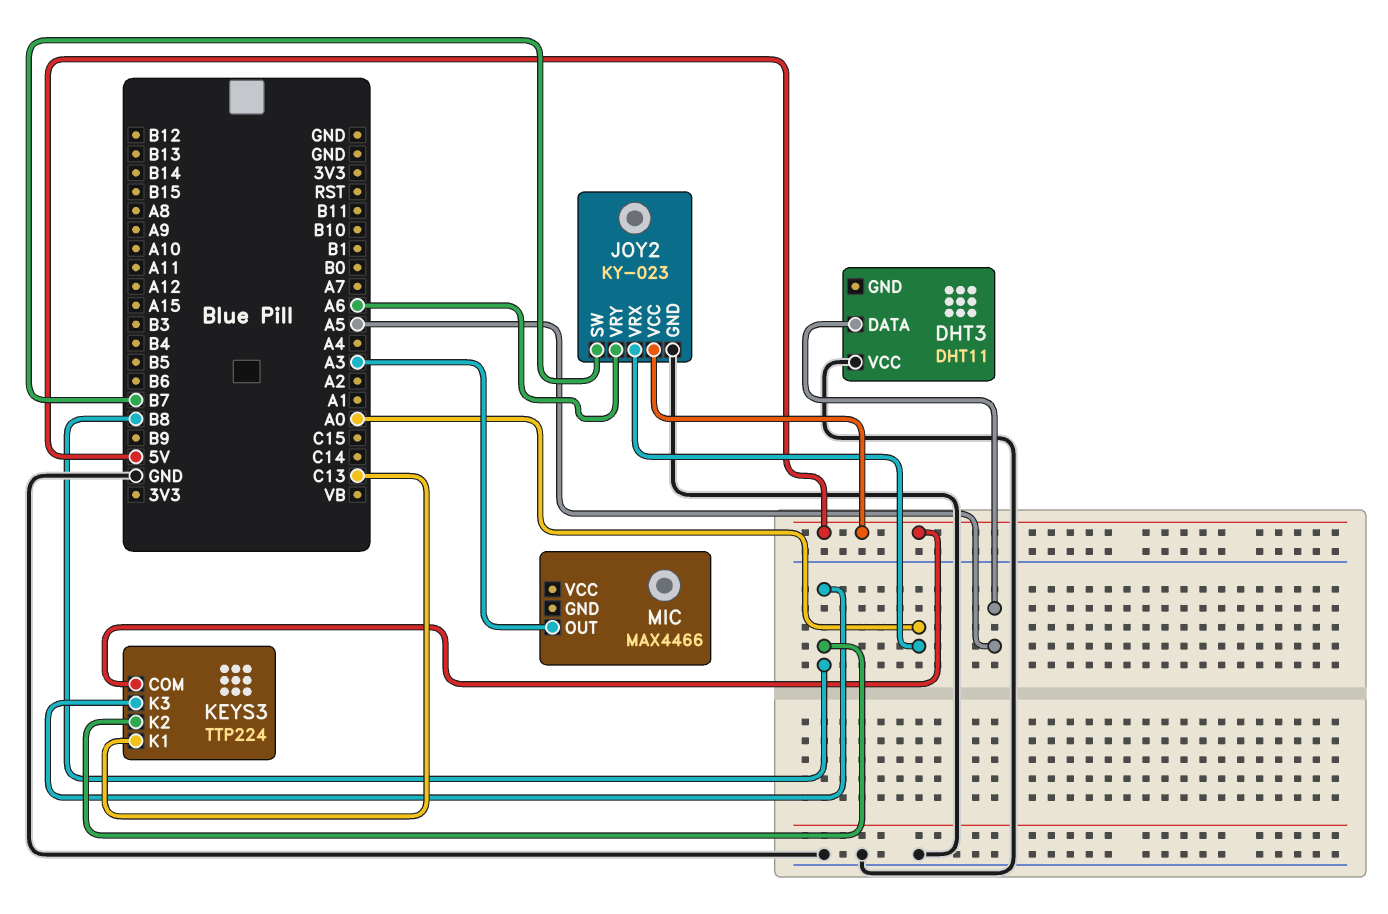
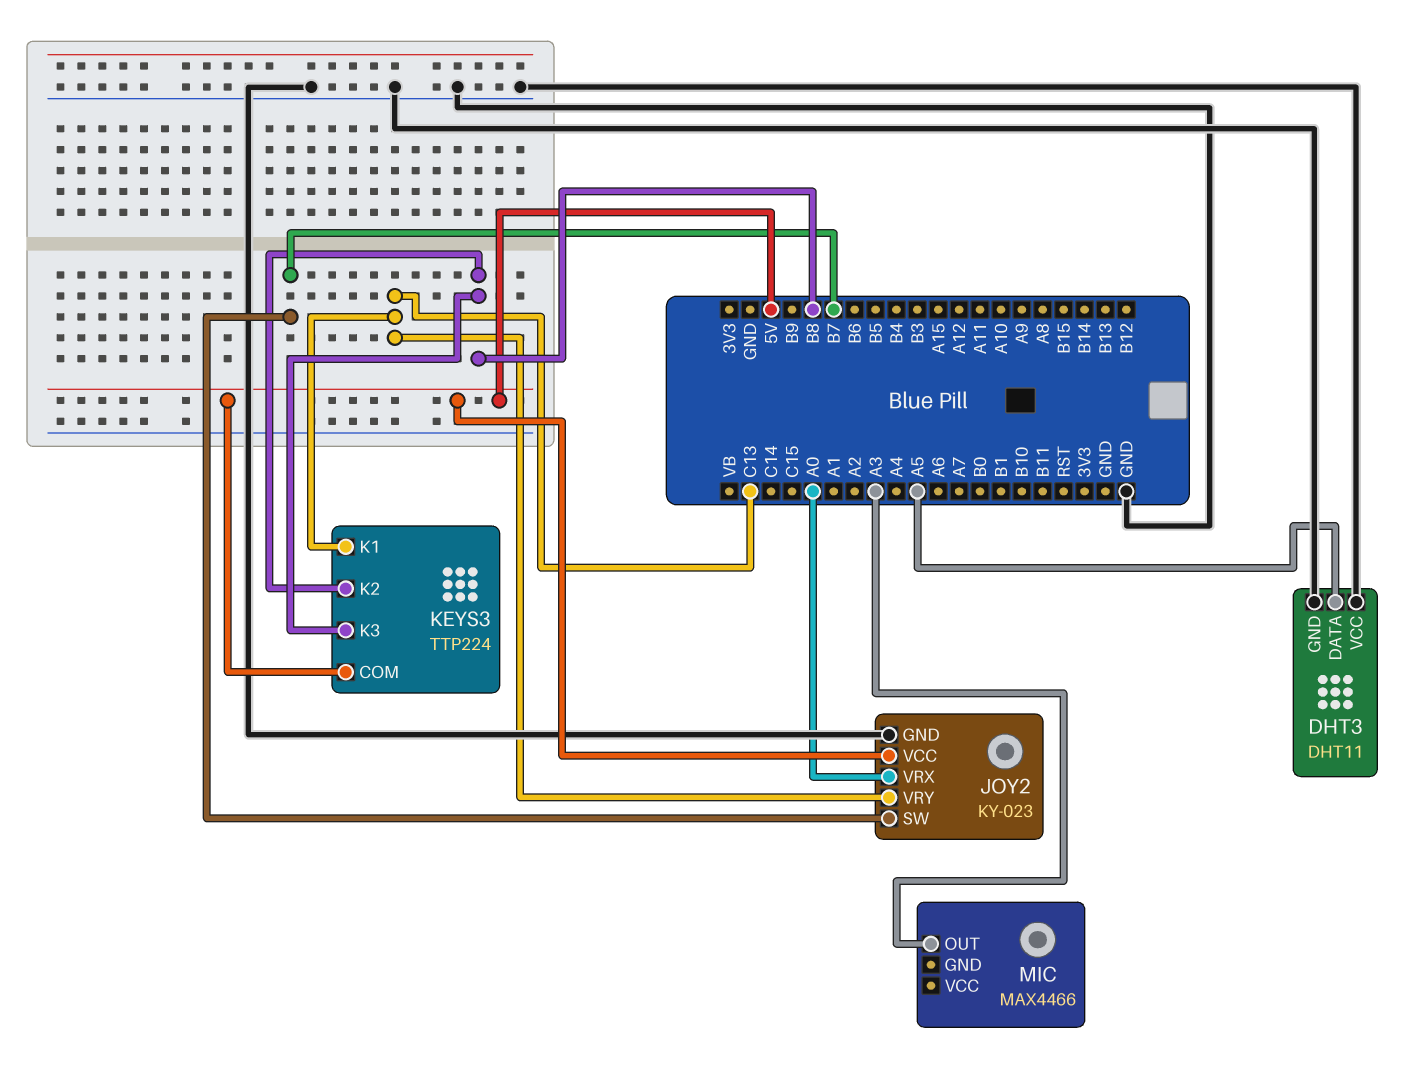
DHT3 pin GND: none -> GND
JOY2 pin VRY: A6 -> C13

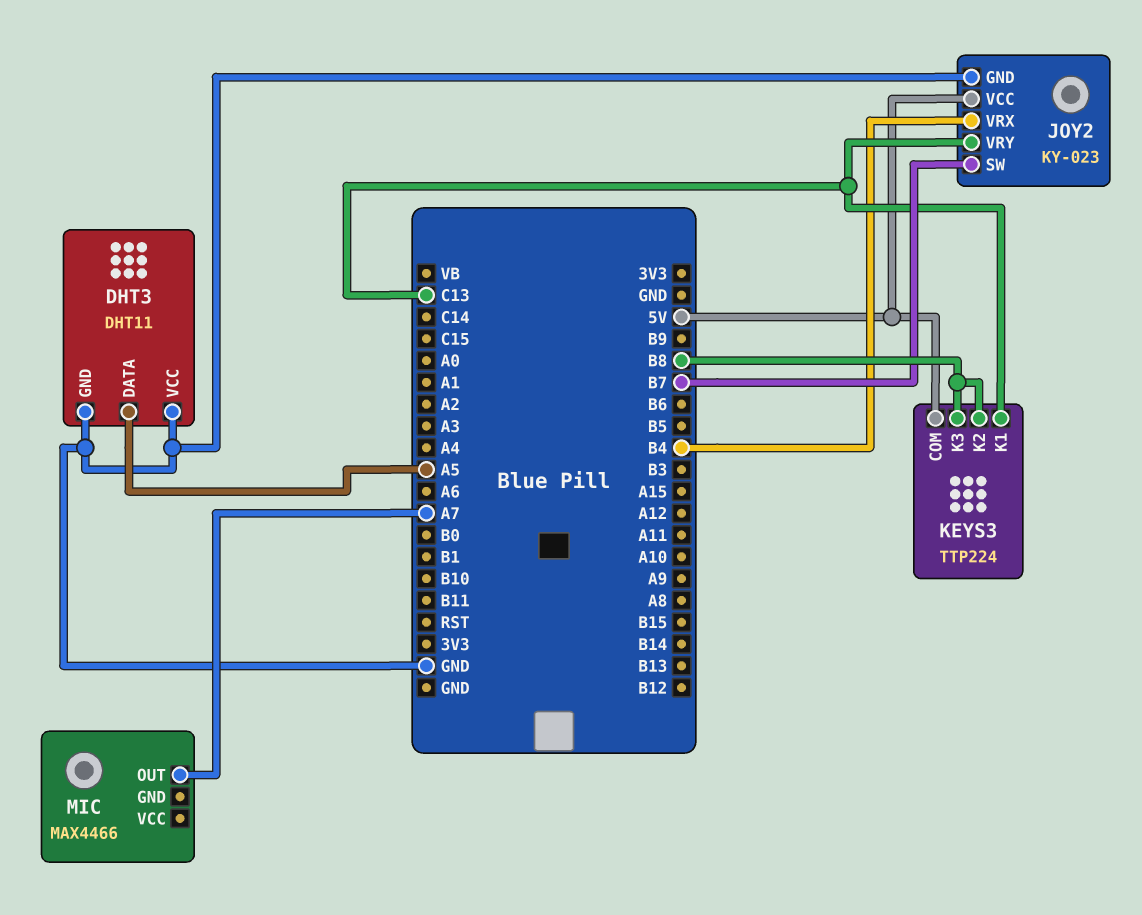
JOY2 pin VRX: A0 -> B4
MIC pin OUT: A3 -> A7

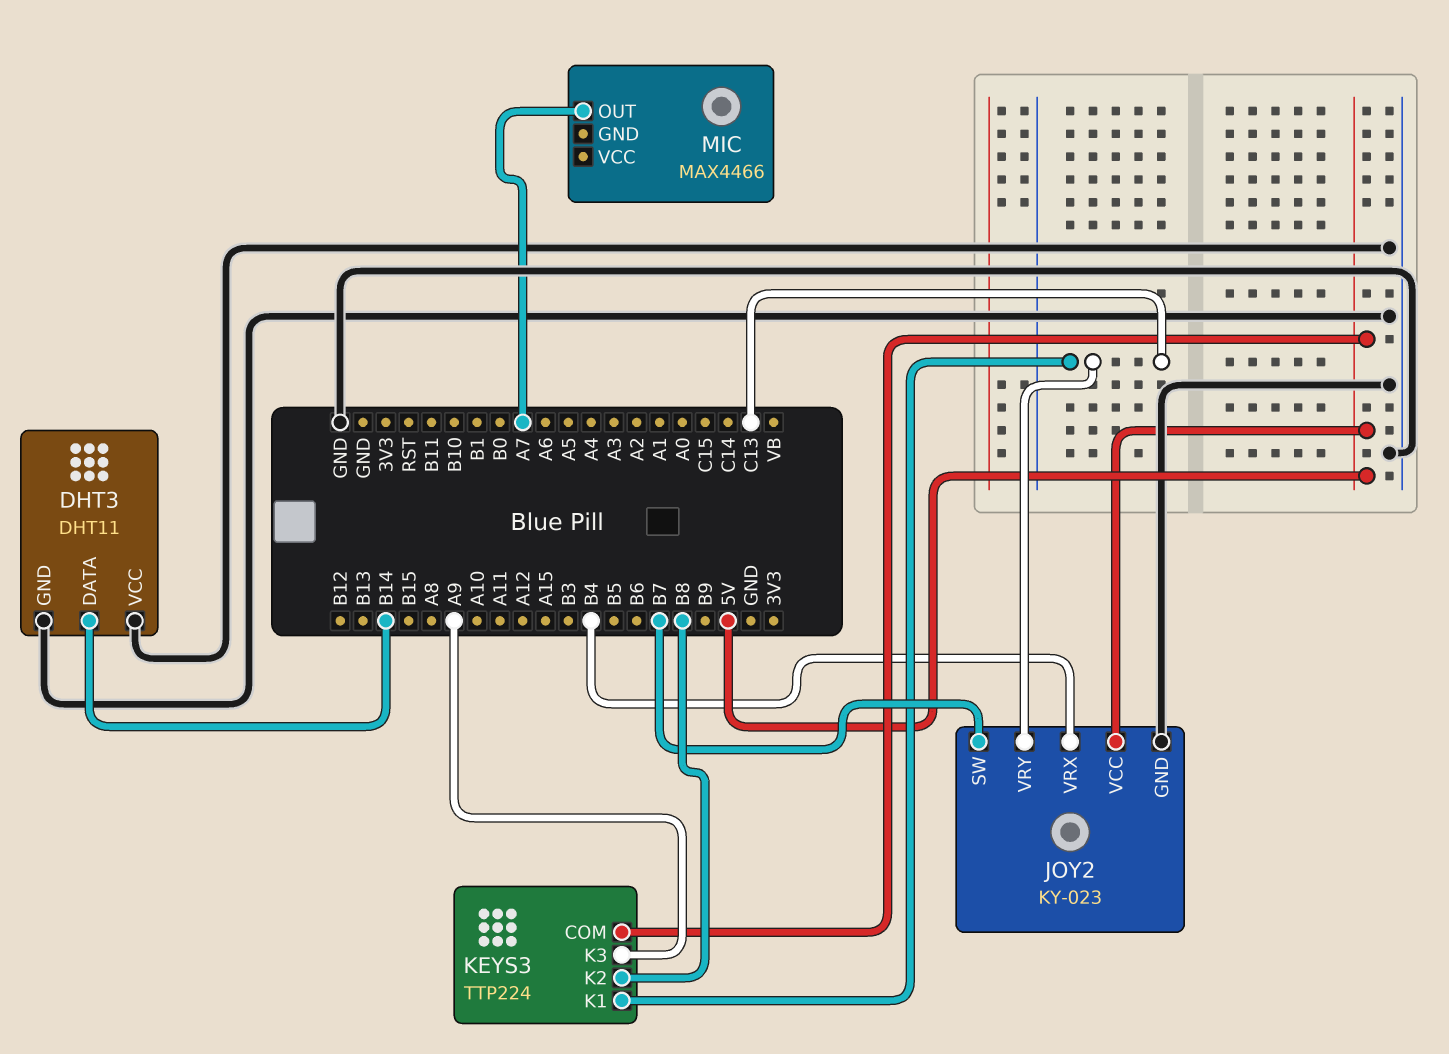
DHT3 pin DATA: A5 -> B14
KEYS3 pin K3: B8 -> A9

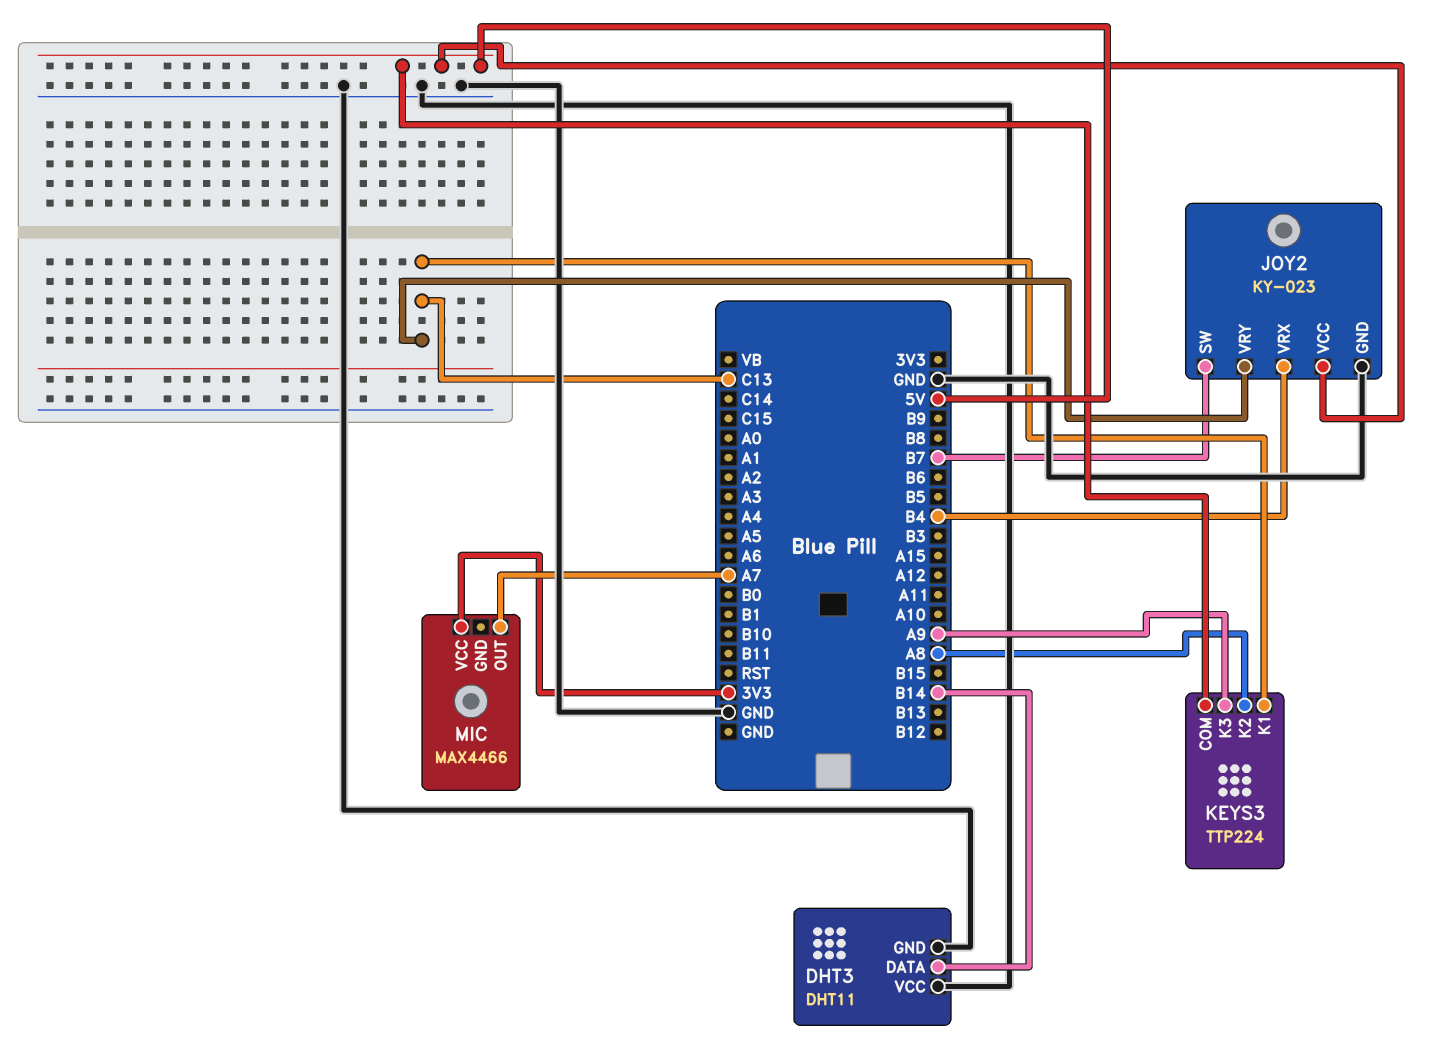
KEYS3 pin K2: B8 -> A8
MIC pin VCC: none -> 3V3

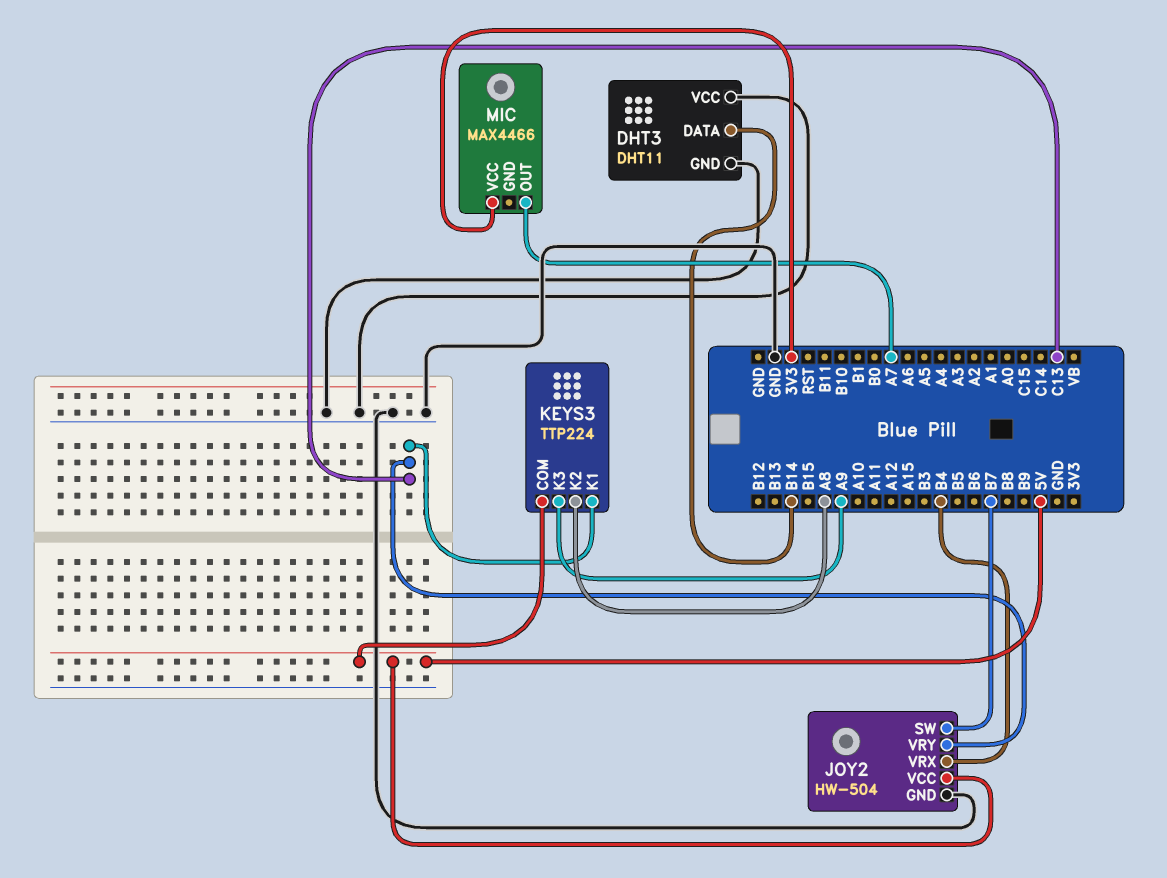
JOY2: KY-023 -> HW-504

